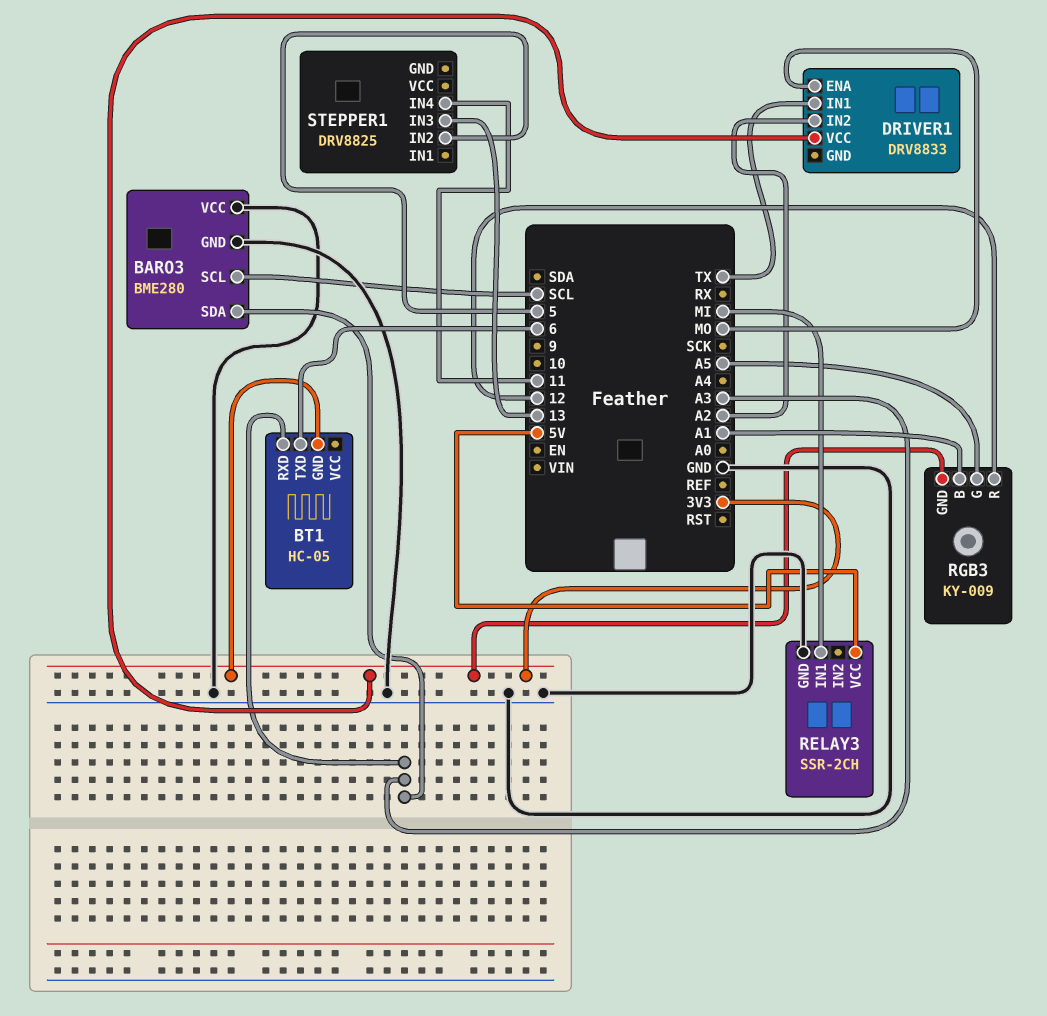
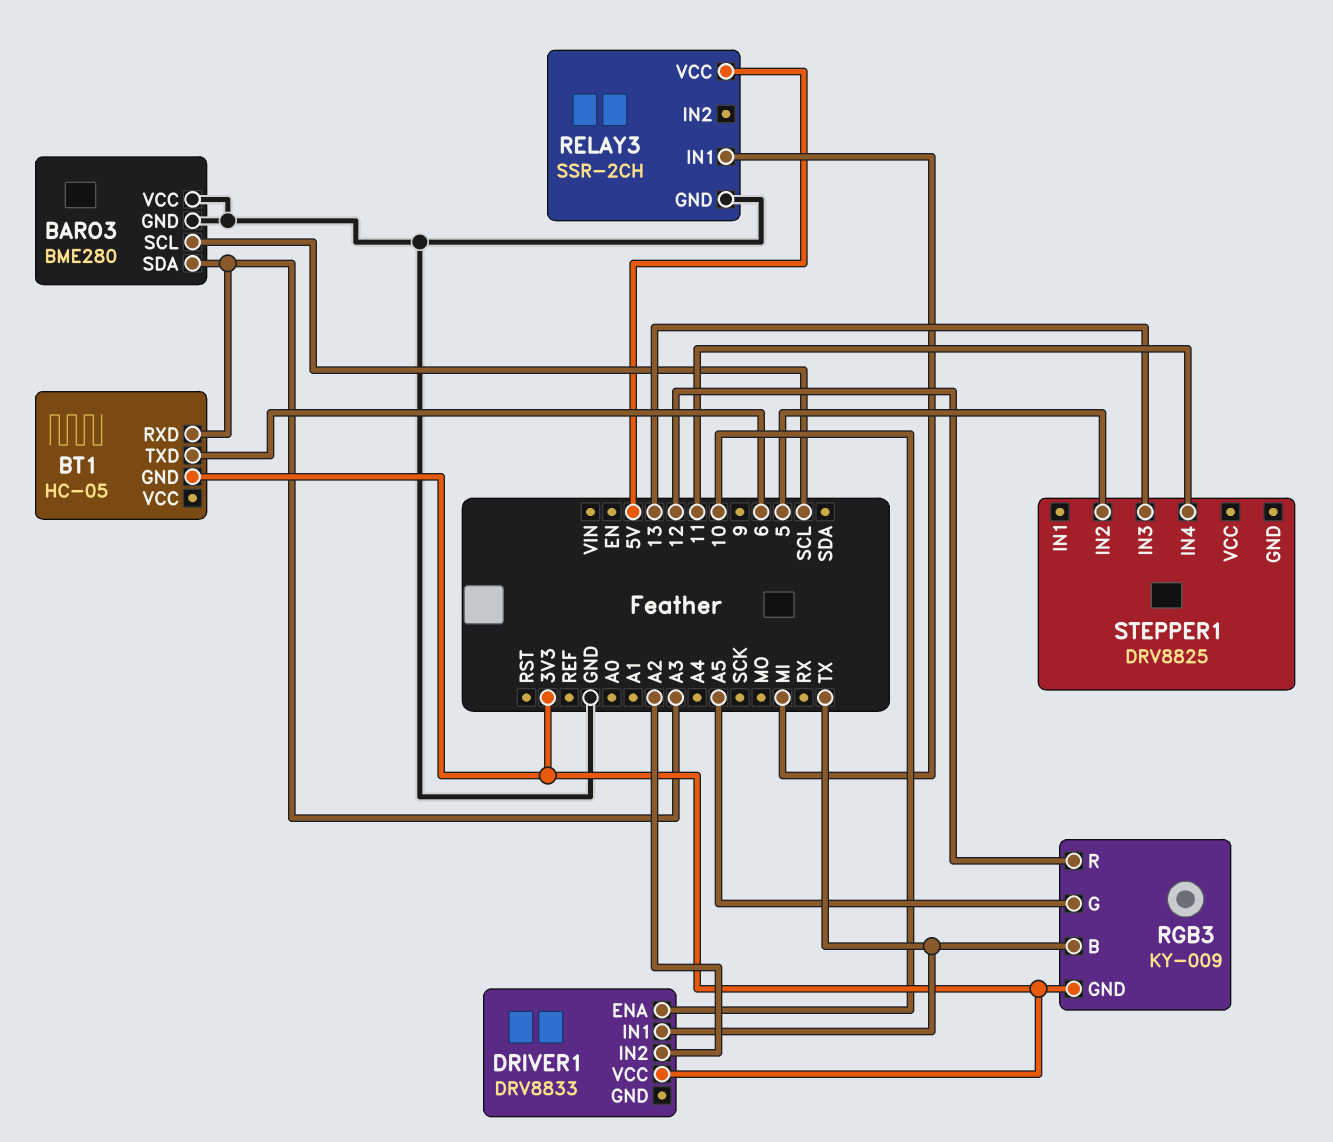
DRIVER1 pin ENA: MO -> 10
RGB3 pin B: A1 -> TX

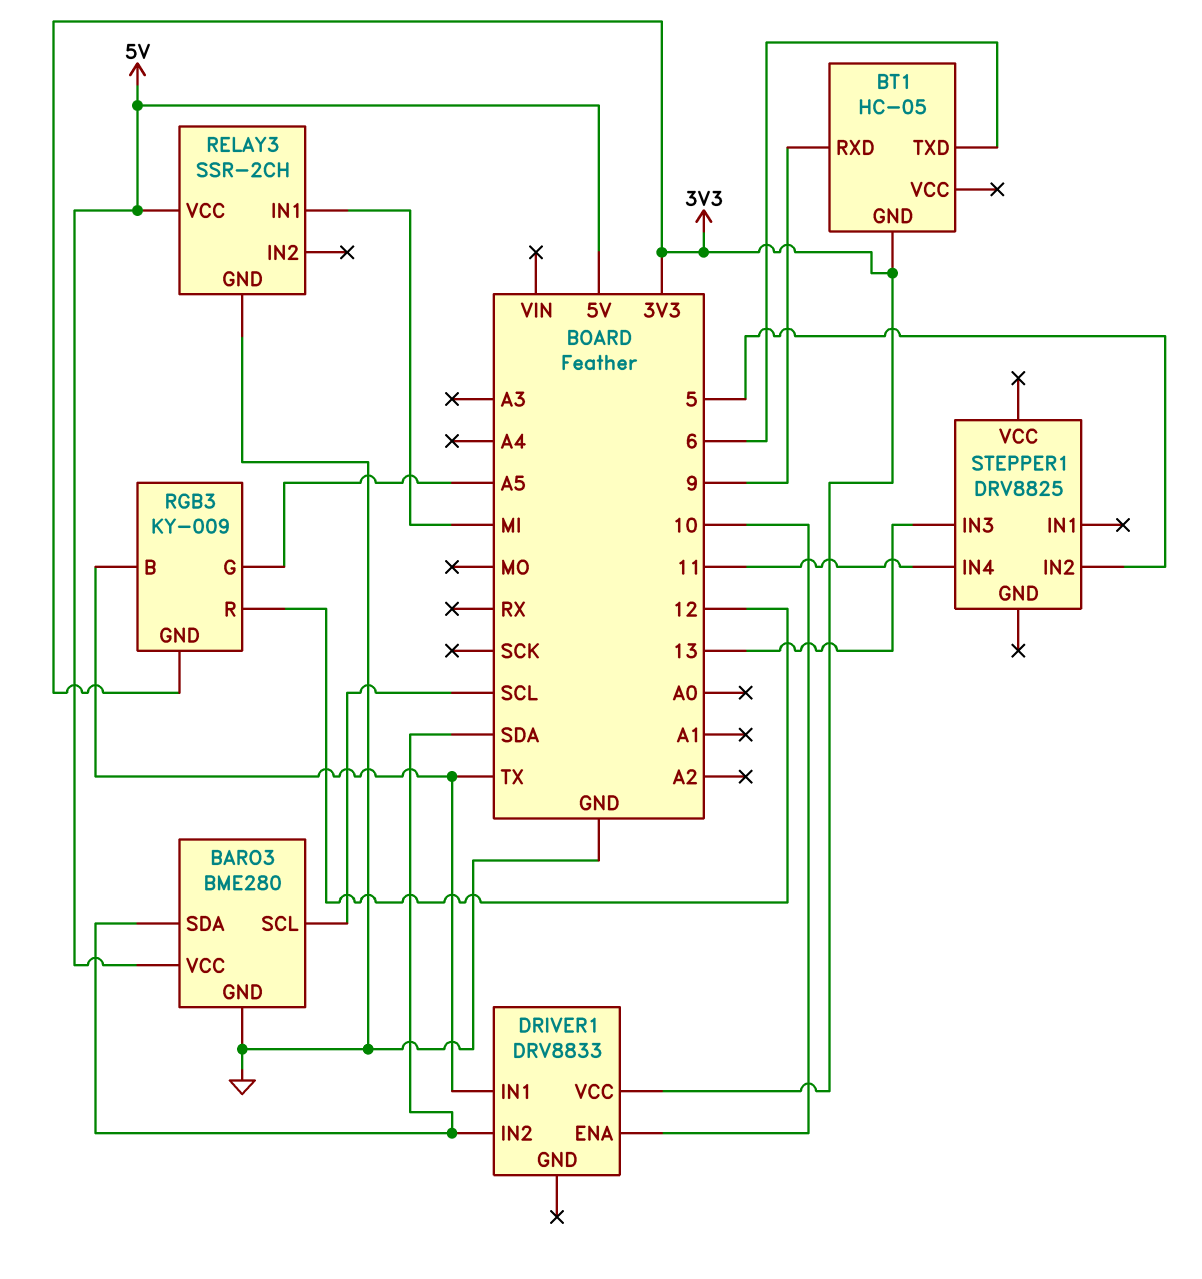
BARO3 pin SDA: A3 -> SDA
BARO3 pin VCC: GND -> 5V
BT1 pin RXD: A3 -> 9
DRIVER1 pin IN2: A2 -> SDA

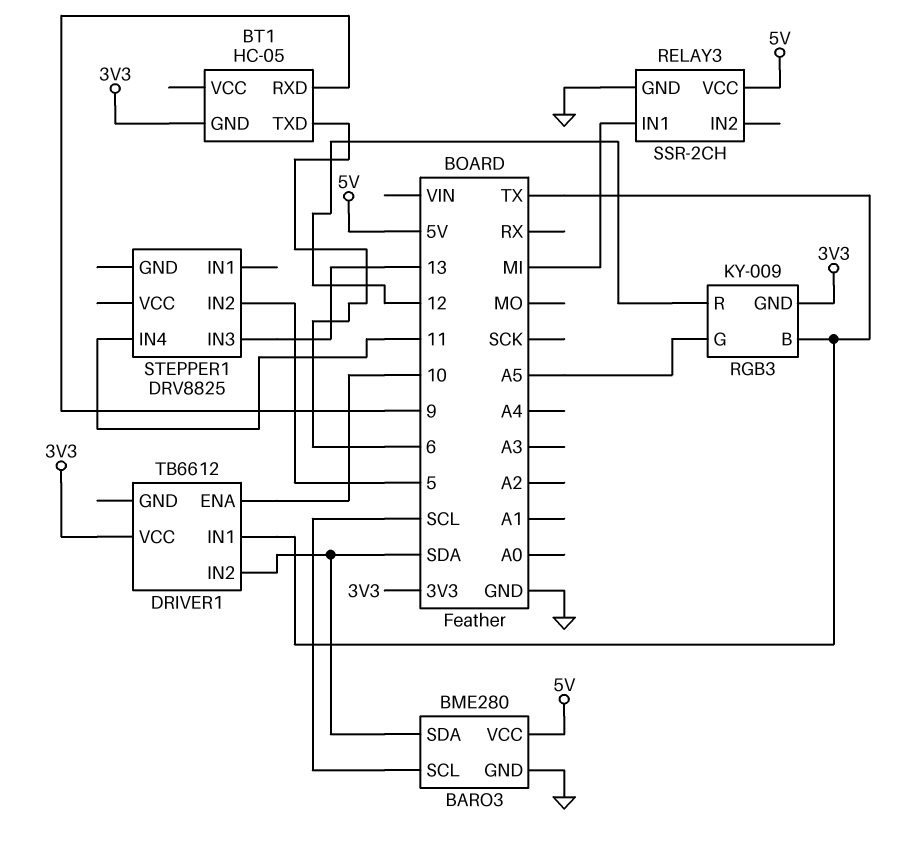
DRIVER1: DRV8833 -> TB6612

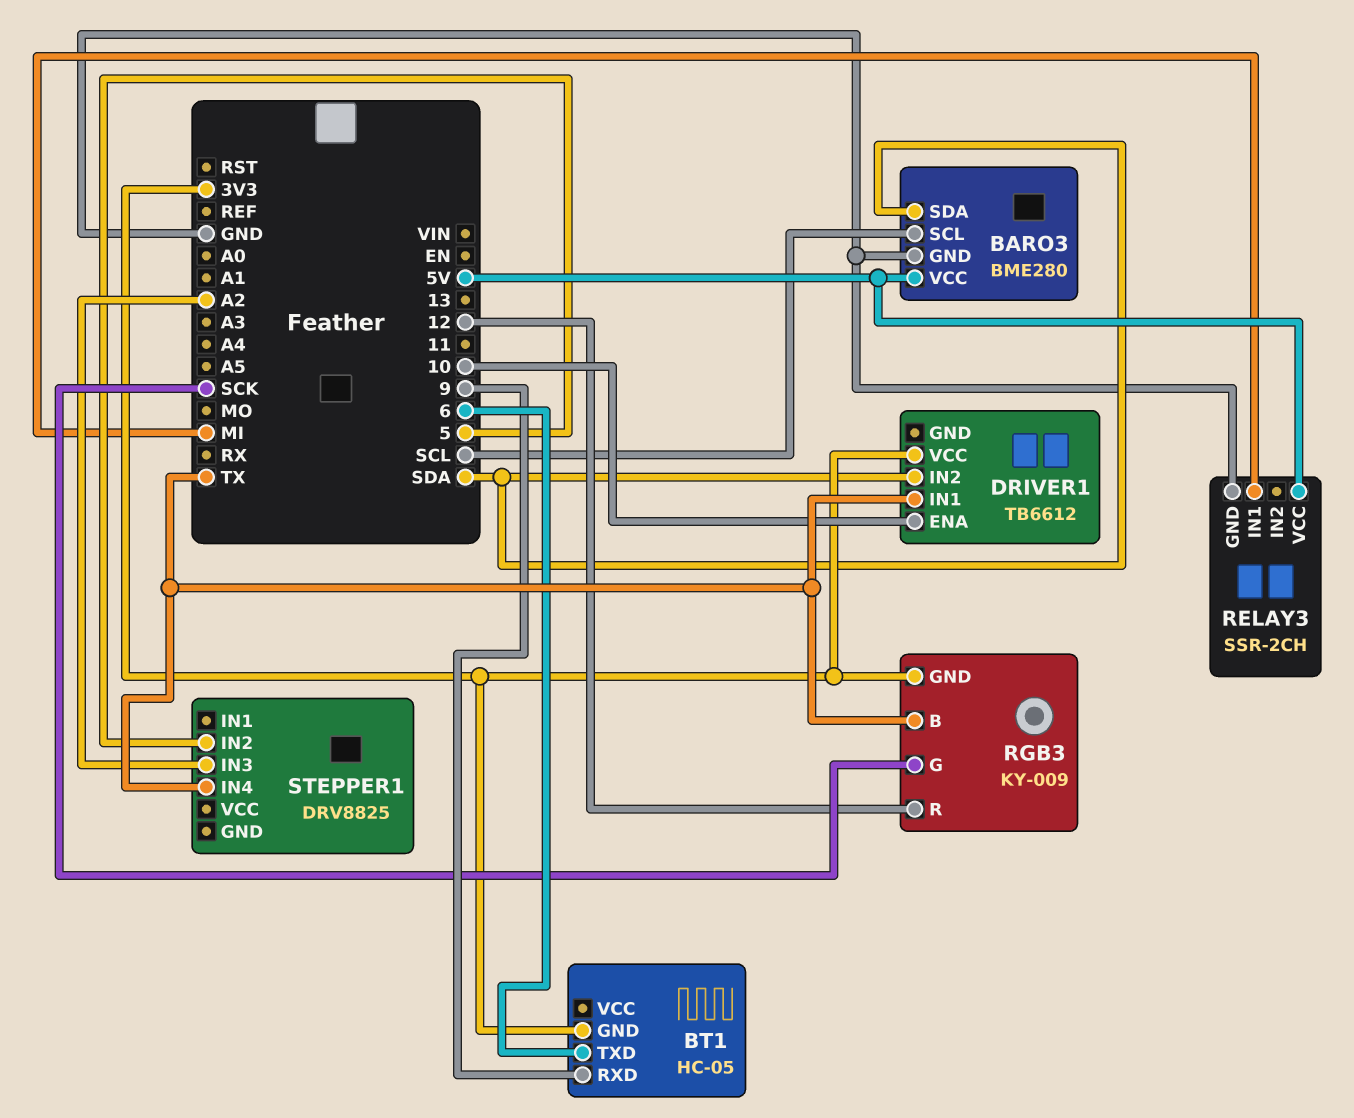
RGB3 pin G: A5 -> SCK
STEPPER1 pin IN3: 13 -> A2
STEPPER1 pin IN4: 11 -> TX

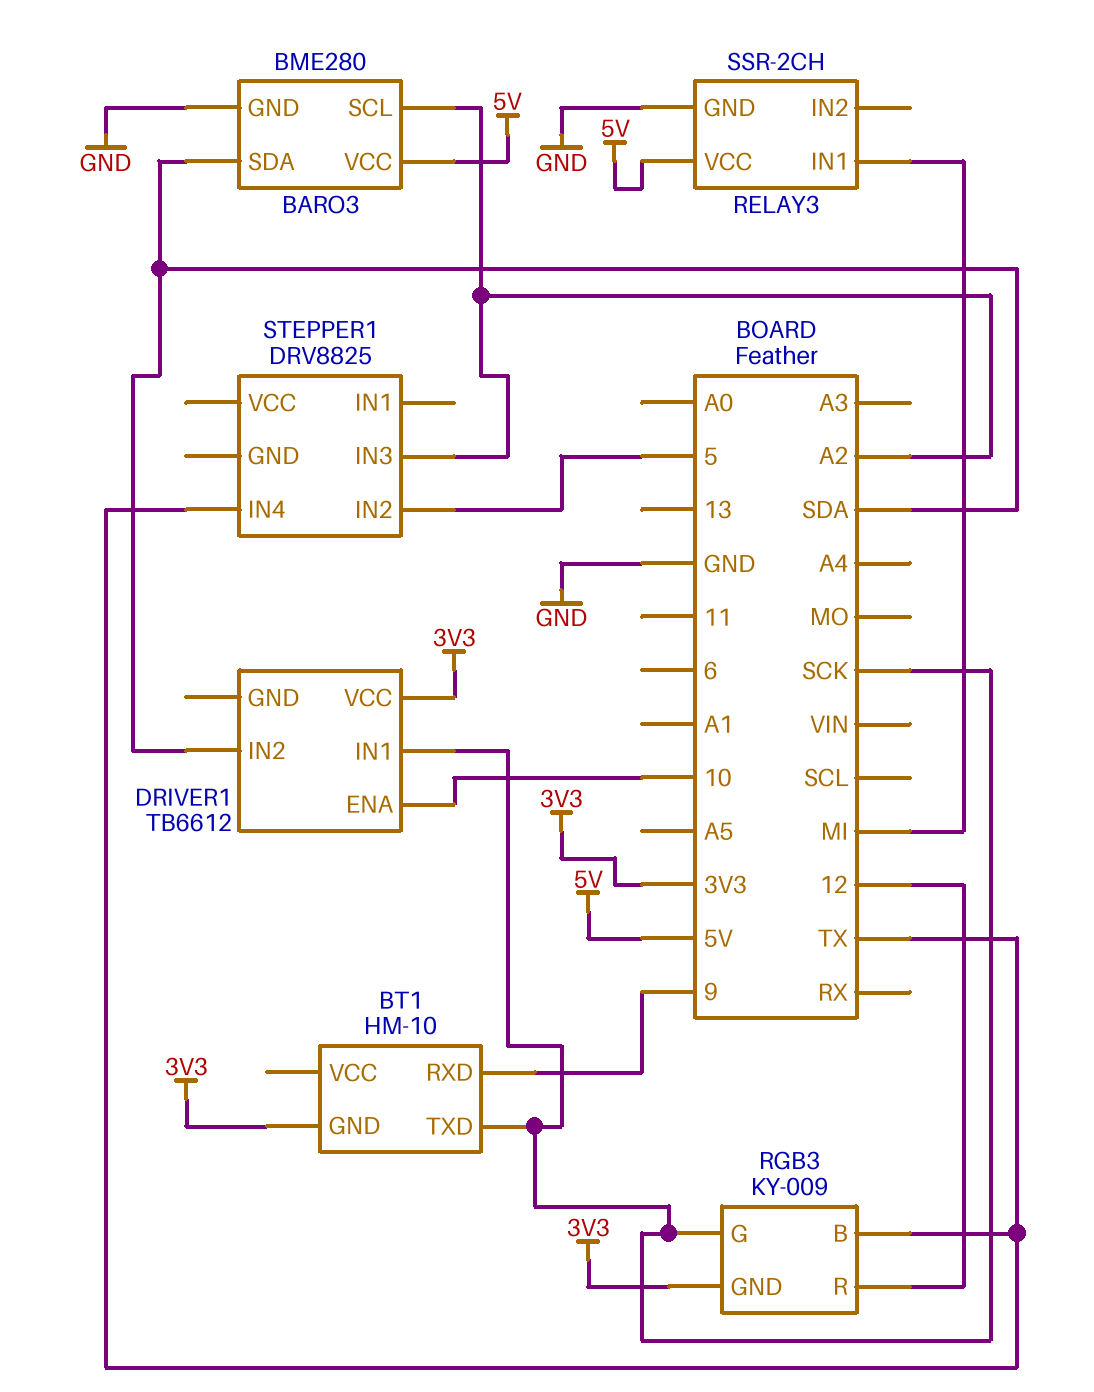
BARO3 pin SCL: SCL -> A2
BT1: HC-05 -> HM-10
BT1 pin TXD: 6 -> SCK
DRIVER1 pin IN1: TX -> SCK

